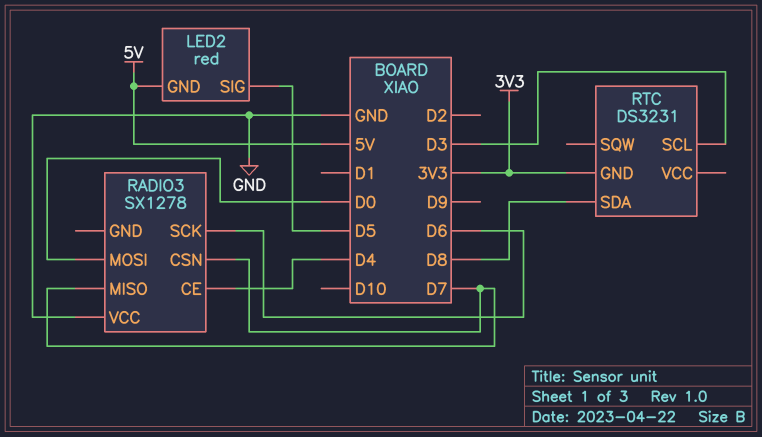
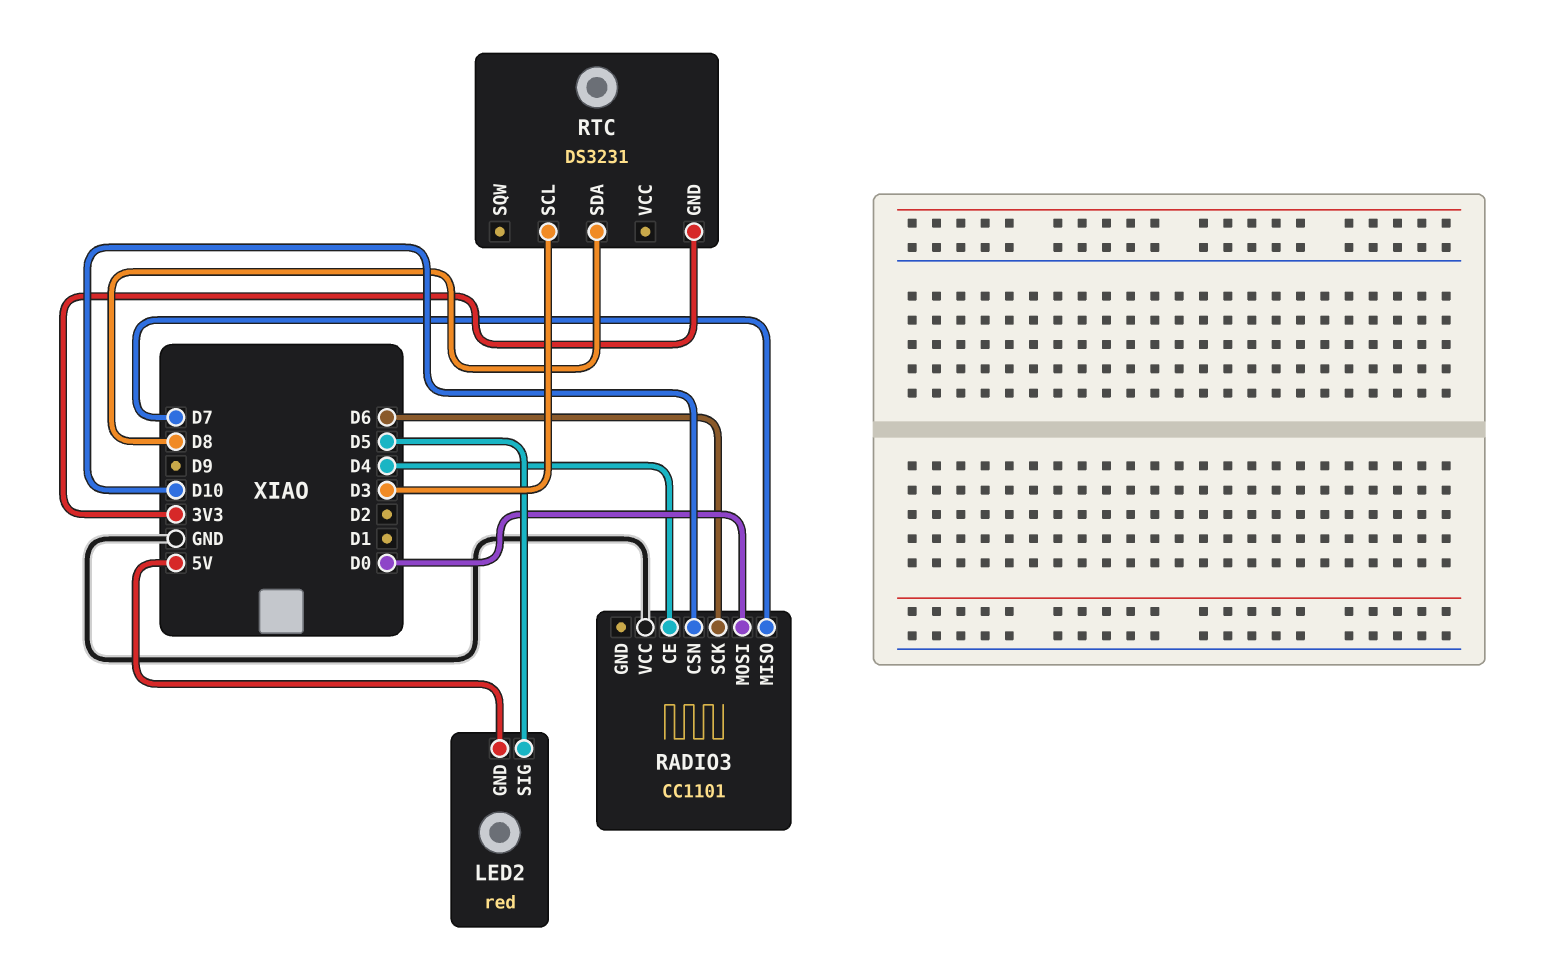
RADIO3: SX1278 -> CC1101
RADIO3 pin CSN: D7 -> D10

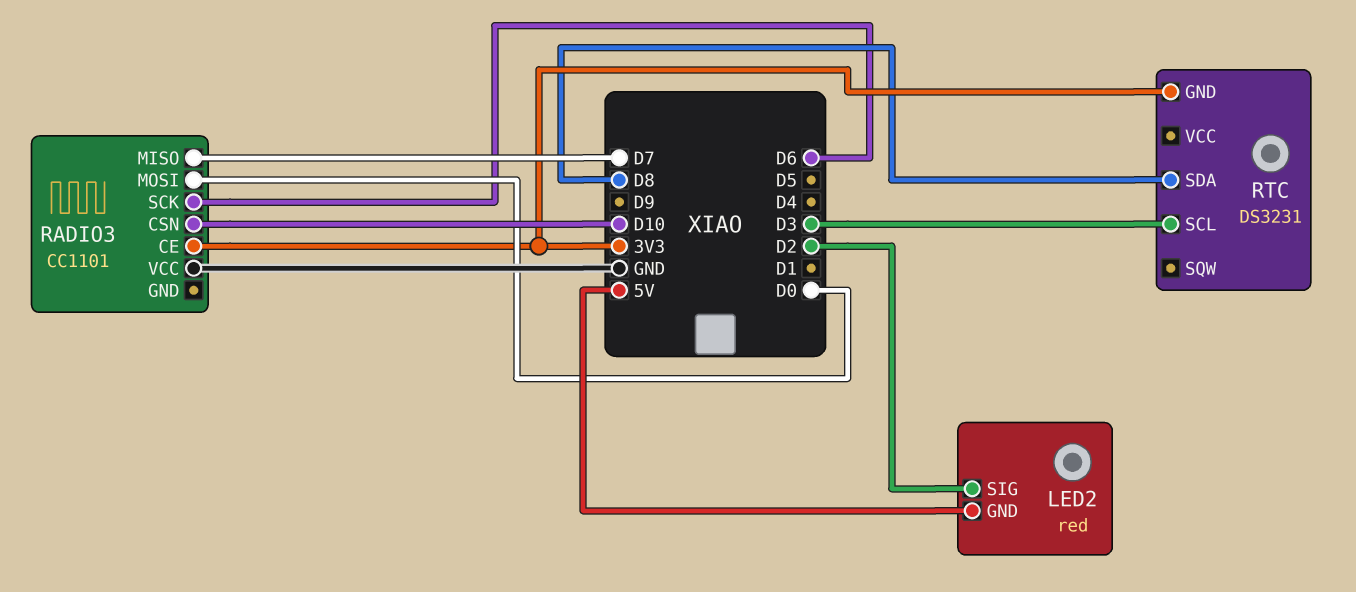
LED2 pin SIG: D5 -> D2
RADIO3 pin CE: D4 -> 3V3

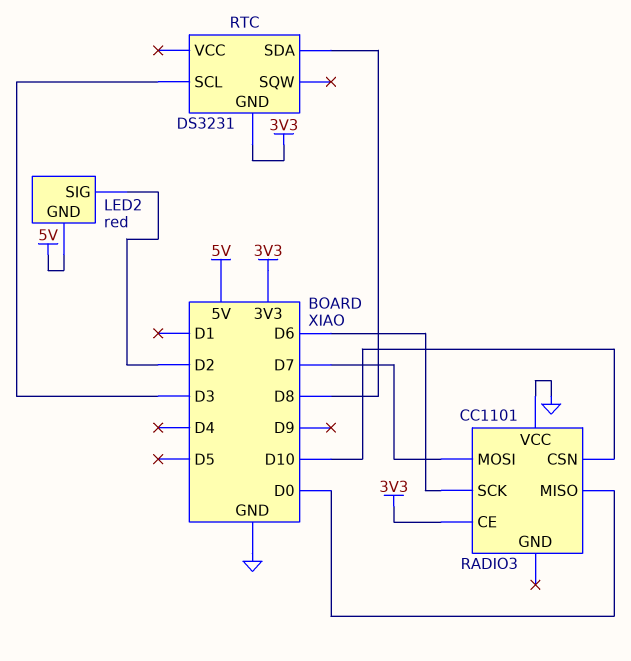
RADIO3 pin MISO: D7 -> D0
RADIO3 pin MOSI: D0 -> D7

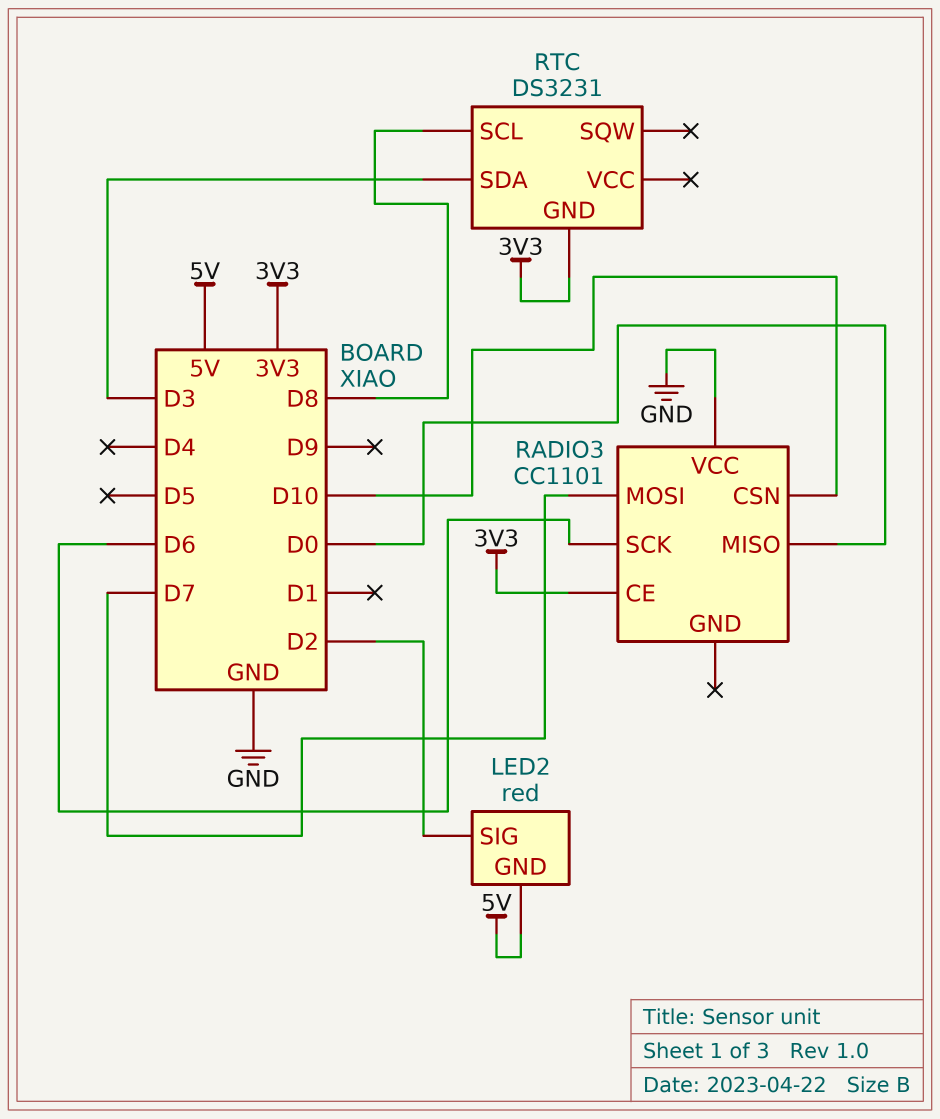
RTC pin SCL: D3 -> D8
RTC pin SDA: D8 -> D3

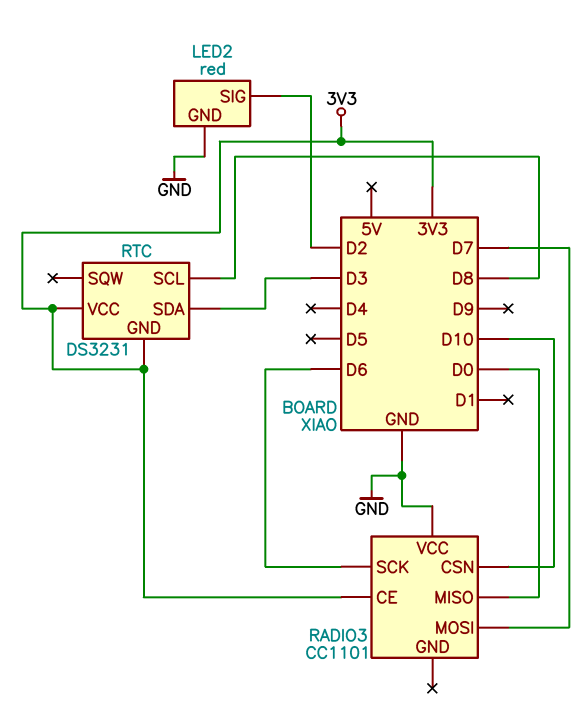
LED2 pin GND: 5V -> GND
RTC pin VCC: none -> 3V3

